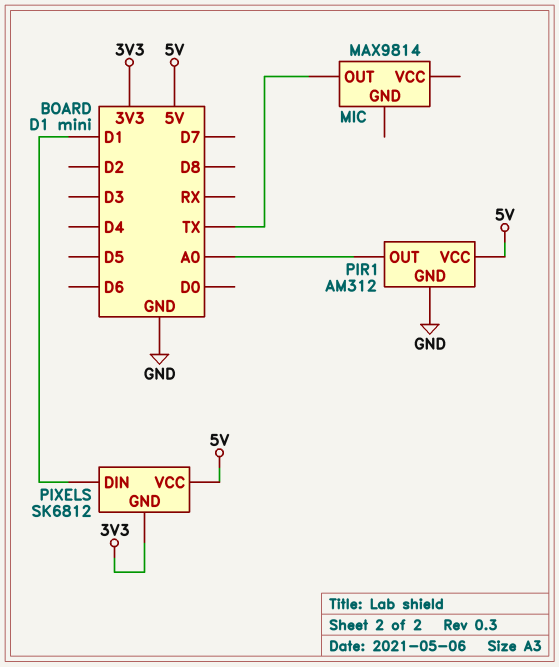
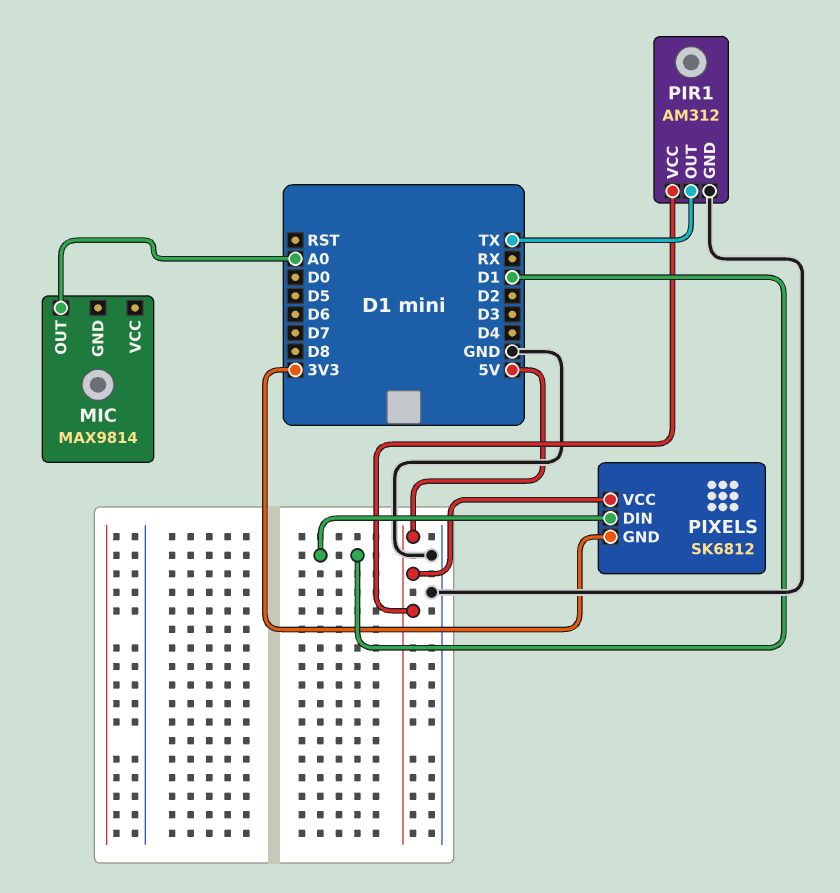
MIC pin OUT: TX -> A0
PIR1 pin OUT: A0 -> TX

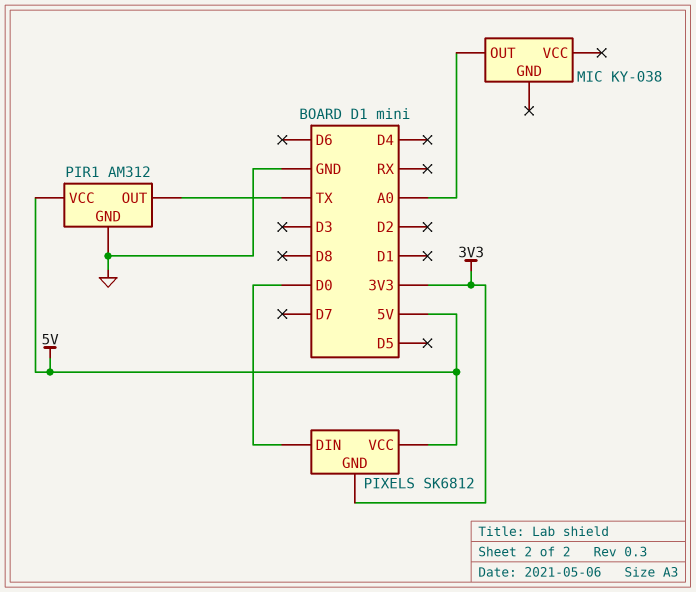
MIC: MAX9814 -> KY-038
PIXELS pin DIN: D1 -> D0

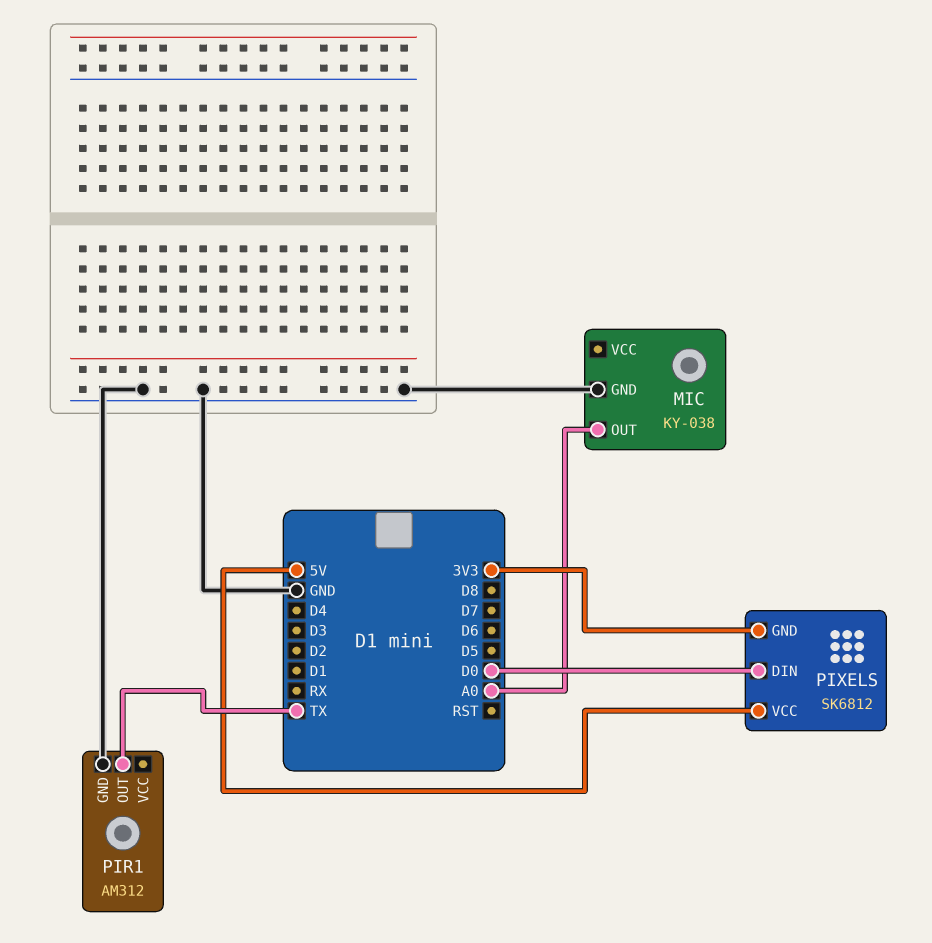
MIC pin GND: none -> GND
PIR1 pin VCC: 5V -> none

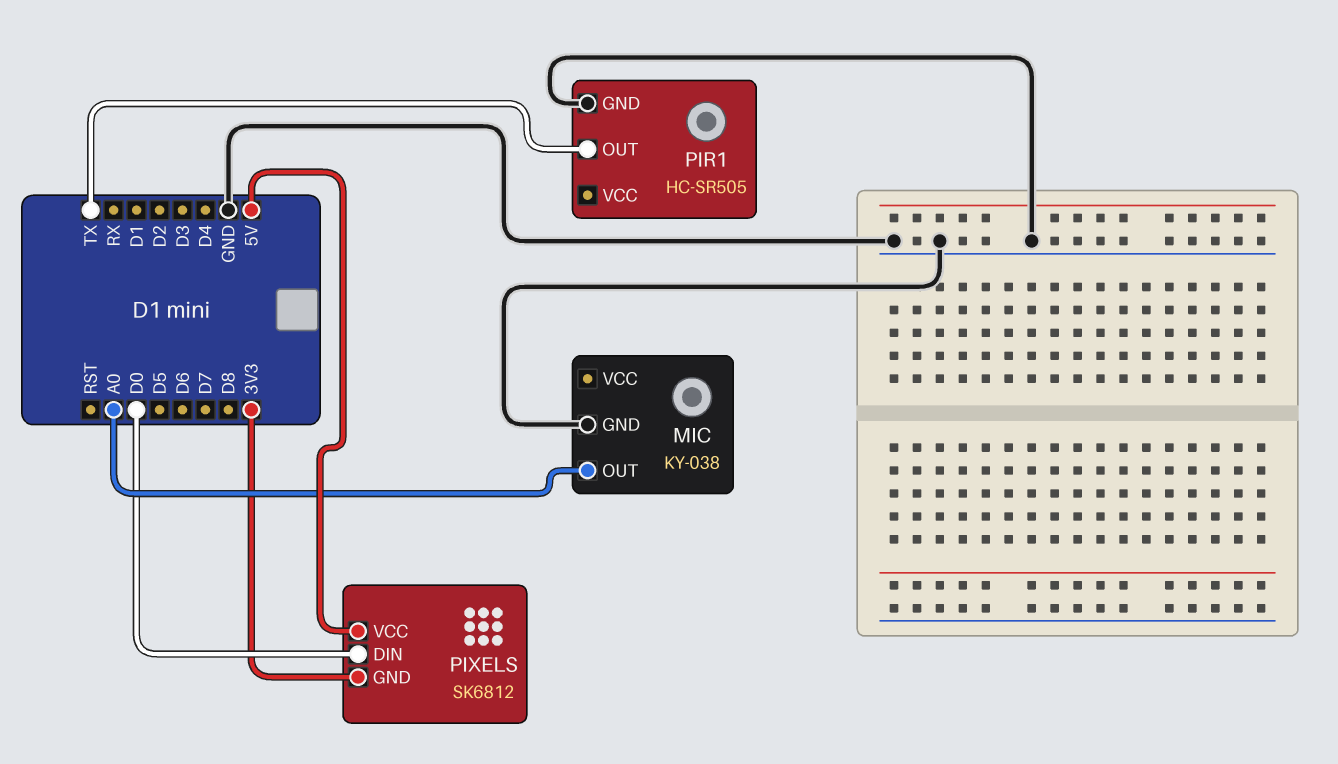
PIR1: AM312 -> HC-SR505

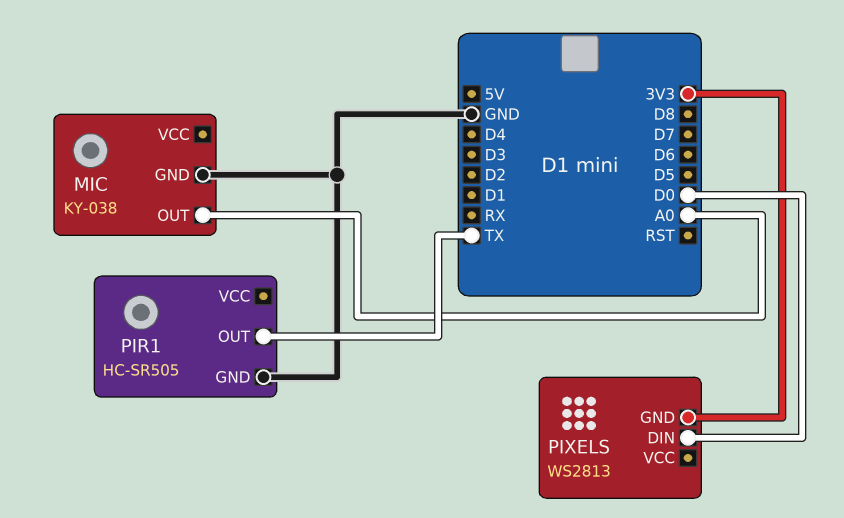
PIXELS: SK6812 -> WS2813
PIXELS pin VCC: 5V -> none

